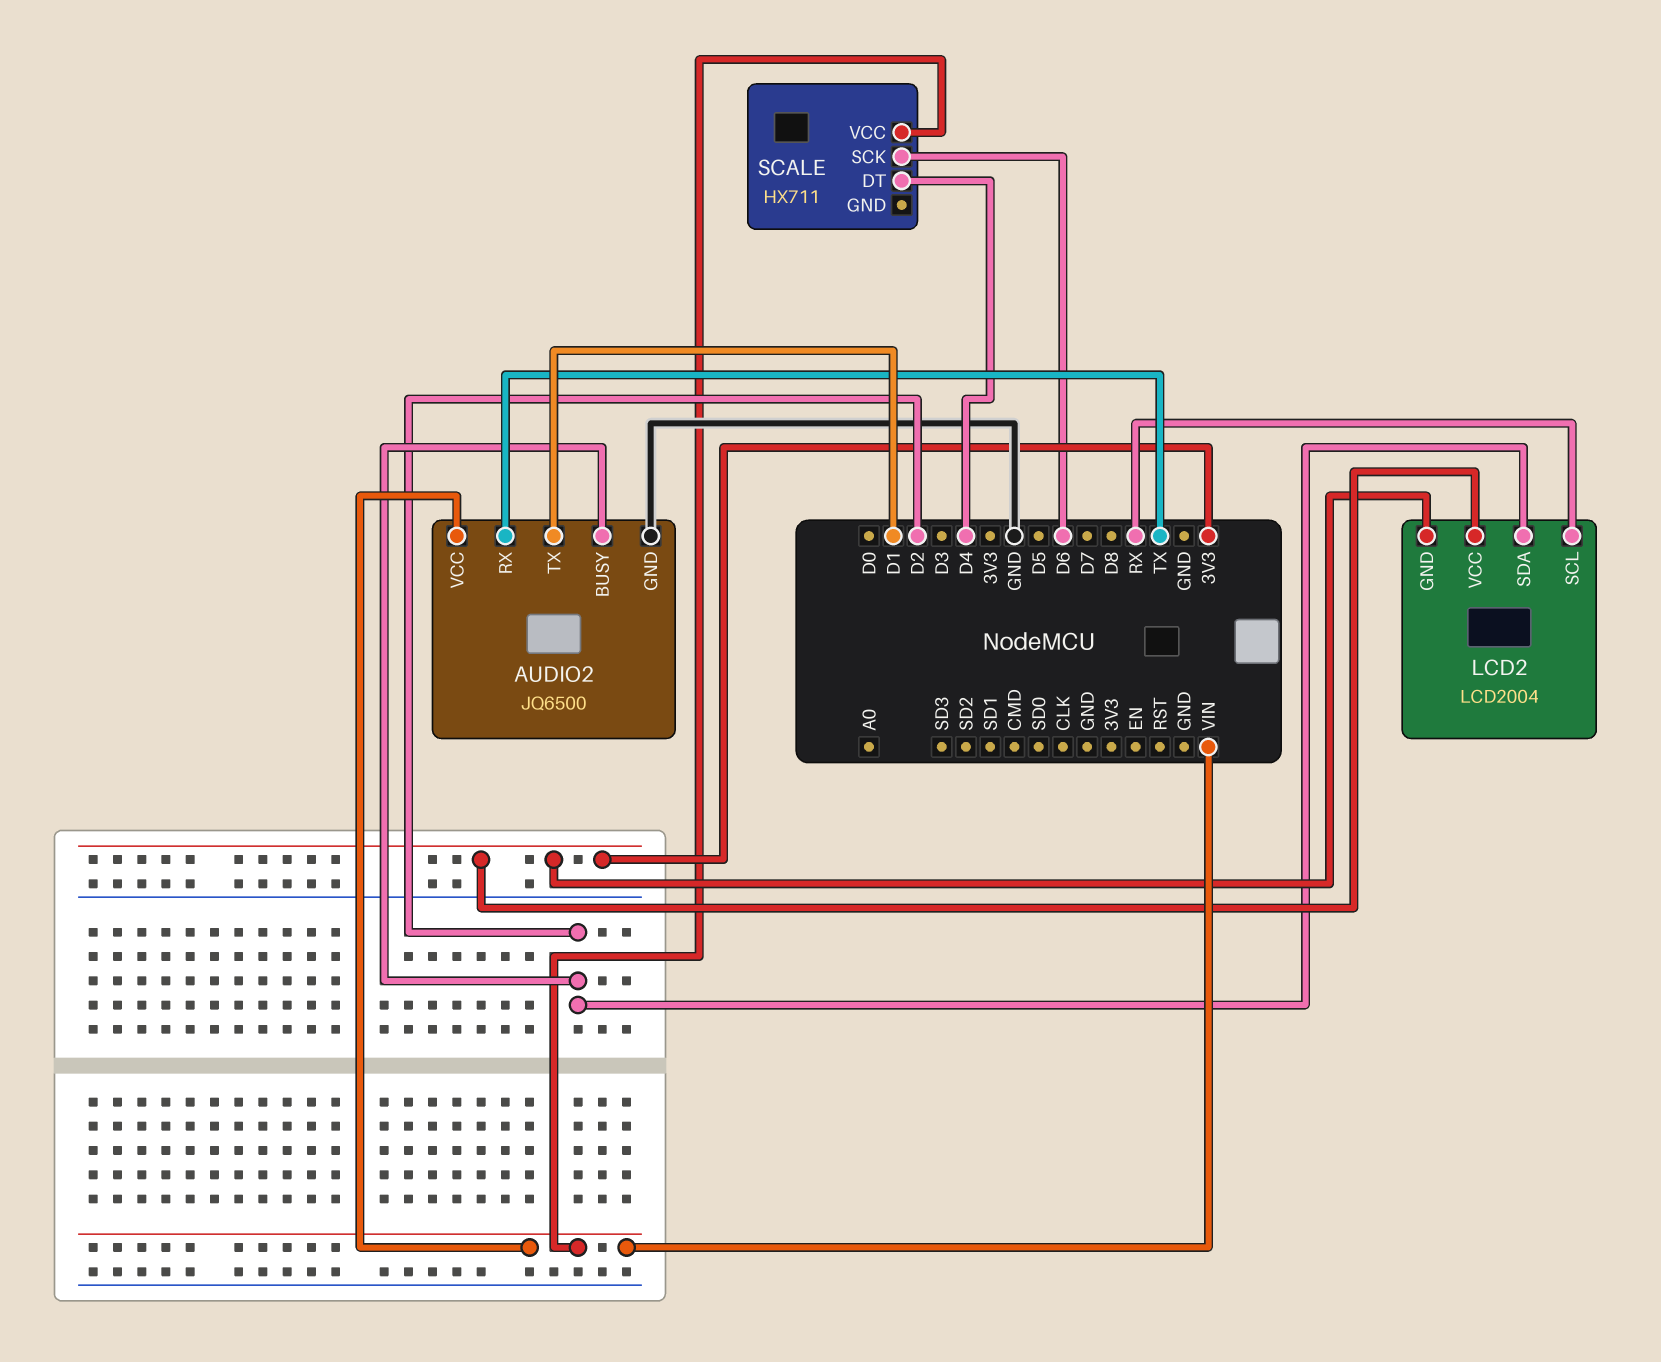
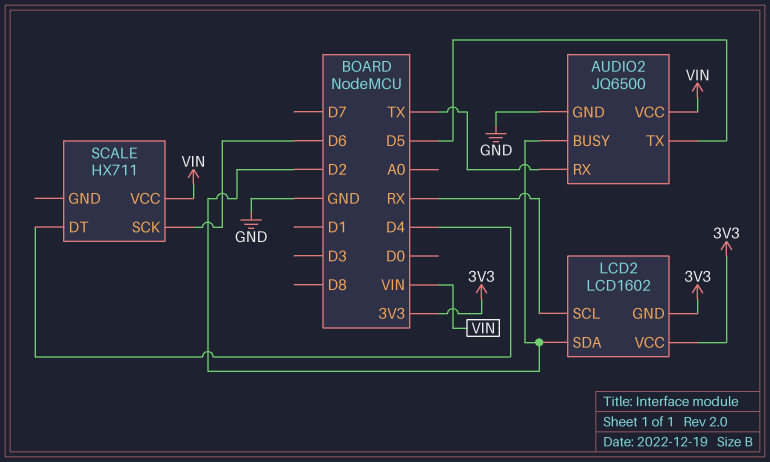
AUDIO2 pin TX: D1 -> D5
LCD2: LCD2004 -> LCD1602

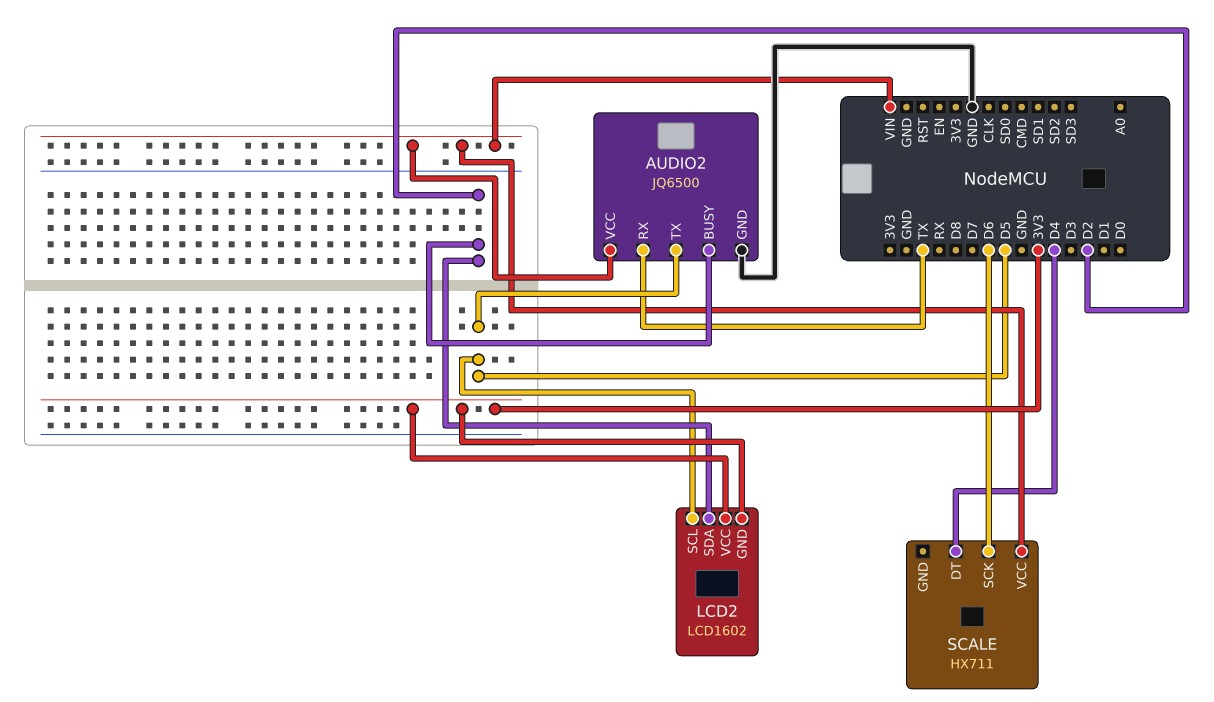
LCD2 pin SCL: RX -> D5

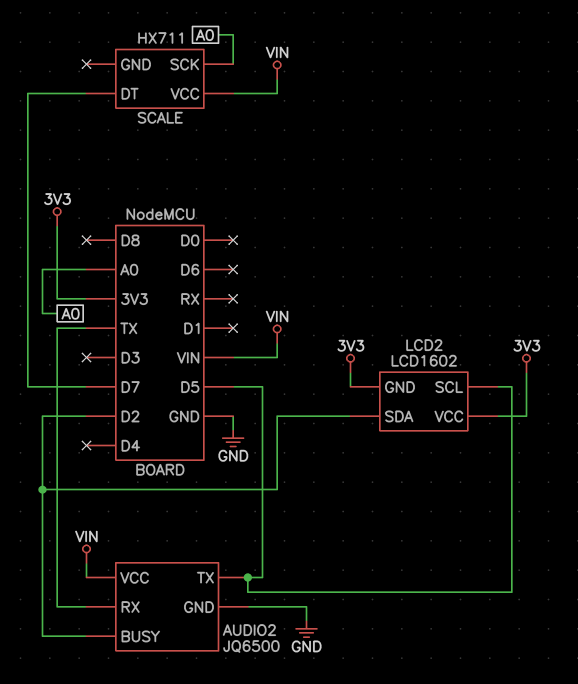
SCALE pin DT: D4 -> D7
SCALE pin SCK: D6 -> A0

